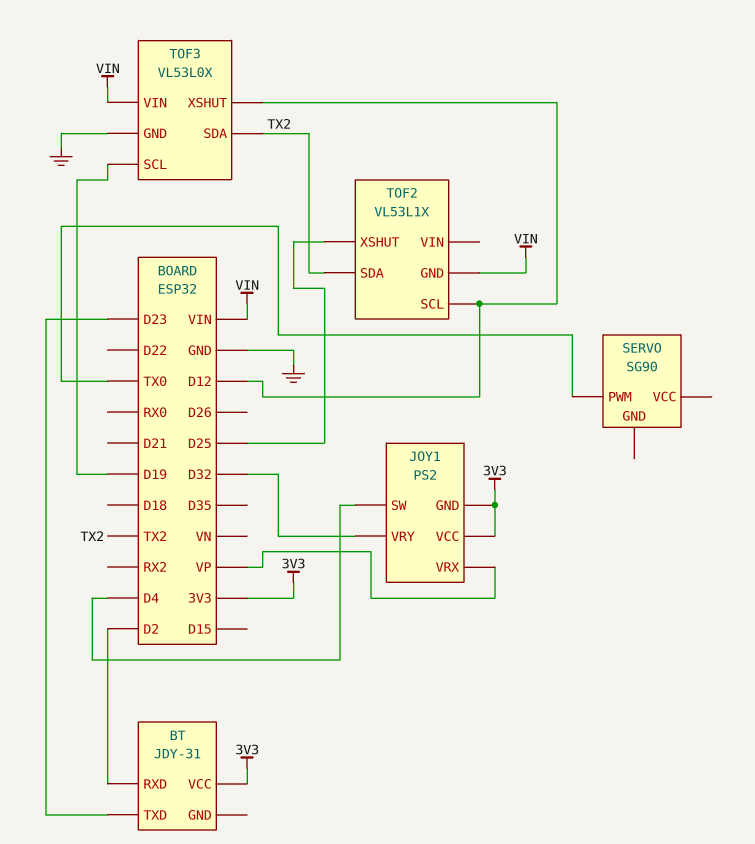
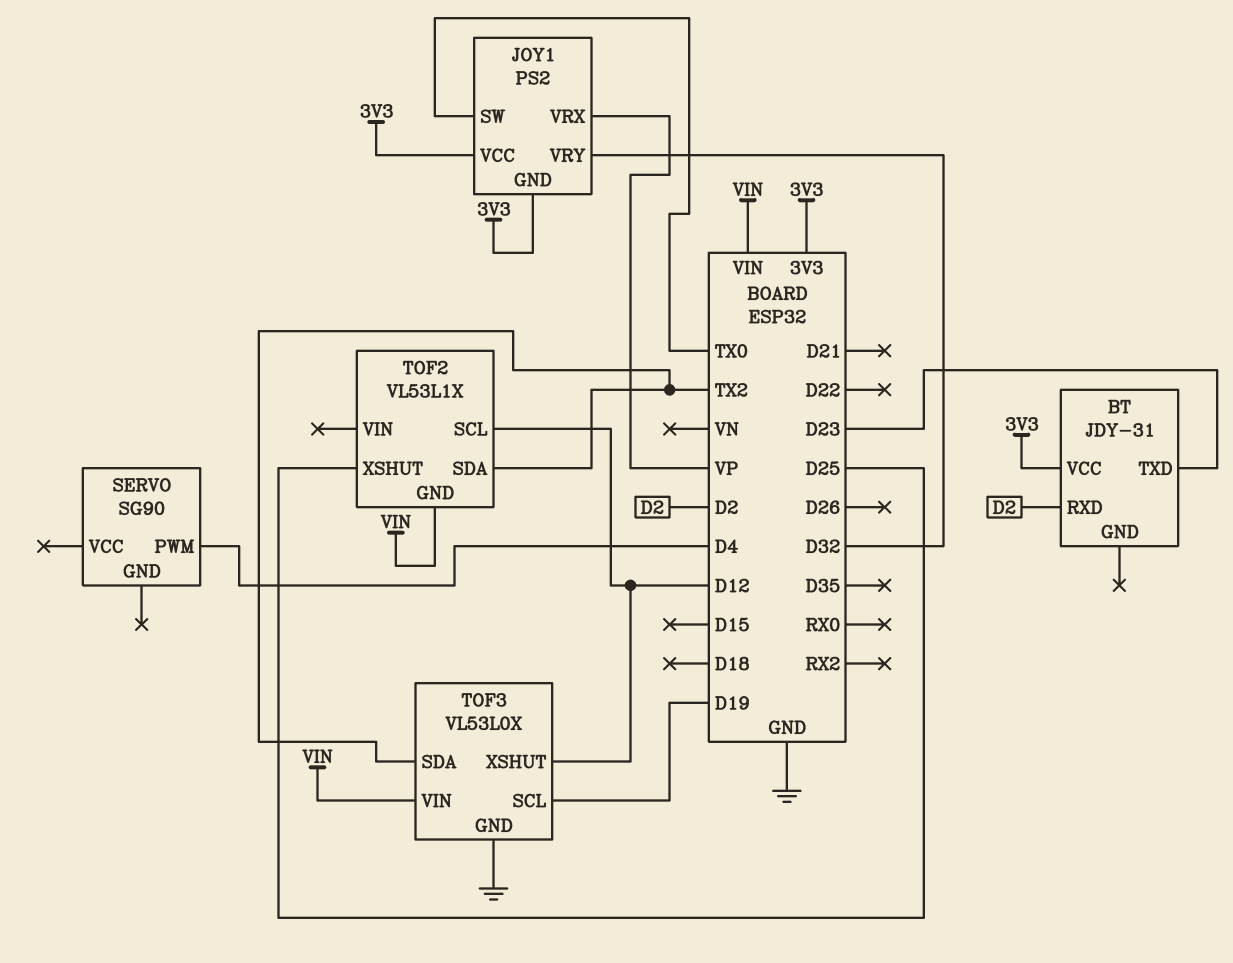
JOY1 pin SW: D4 -> TX0
SERVO pin PWM: TX0 -> D4

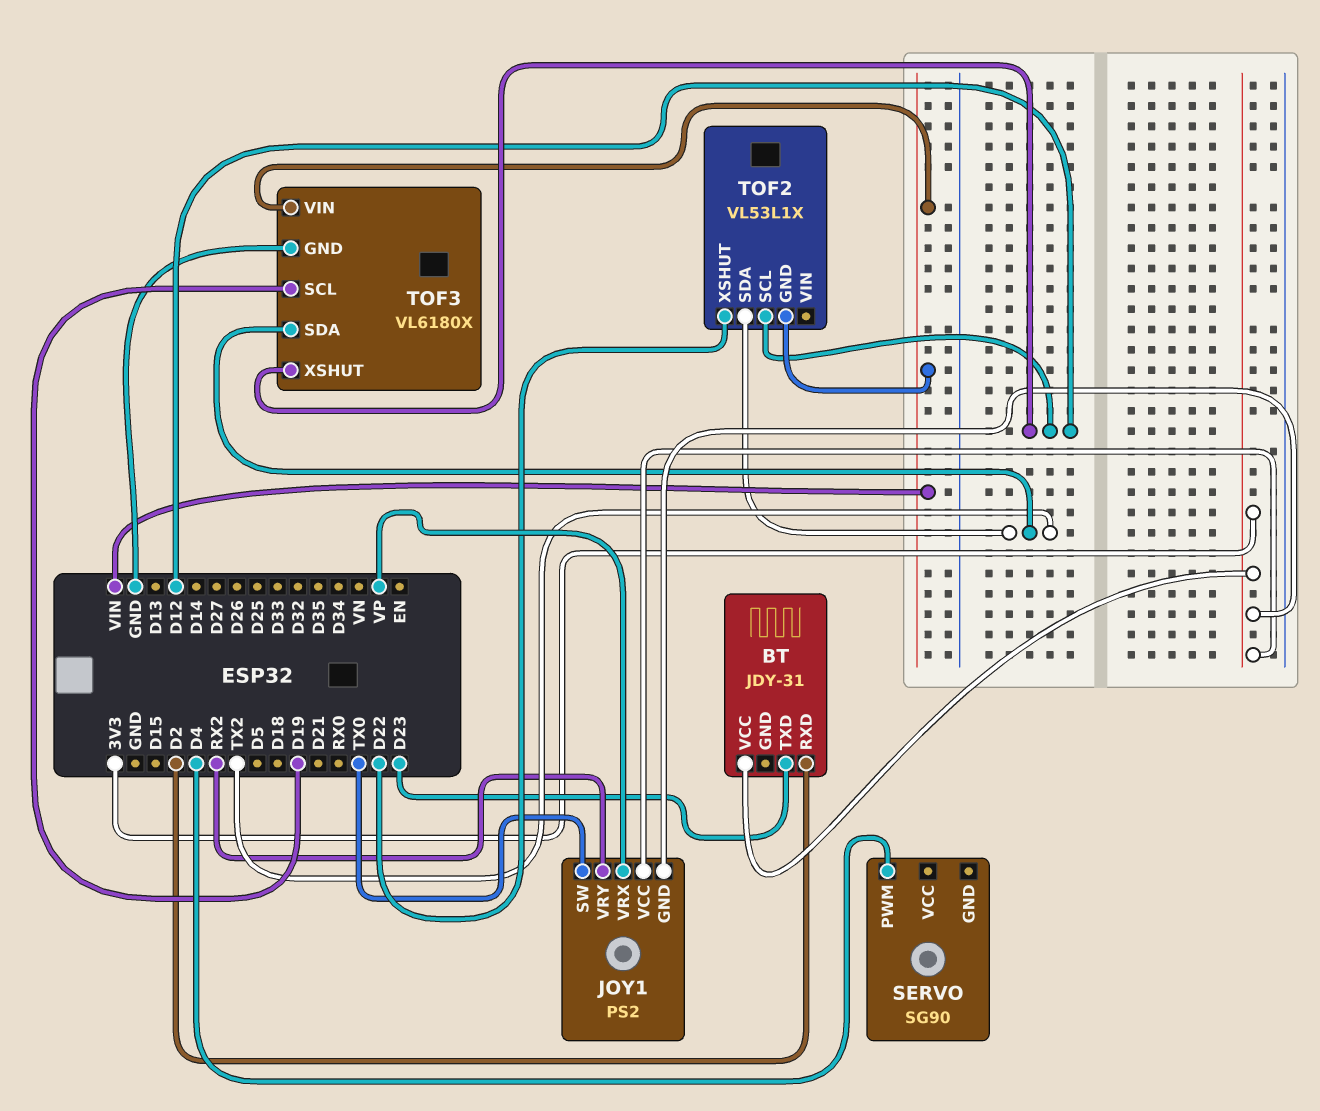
JOY1 pin VRY: D32 -> RX2
TOF2 pin XSHUT: D25 -> D22
TOF3: VL53L0X -> VL6180X

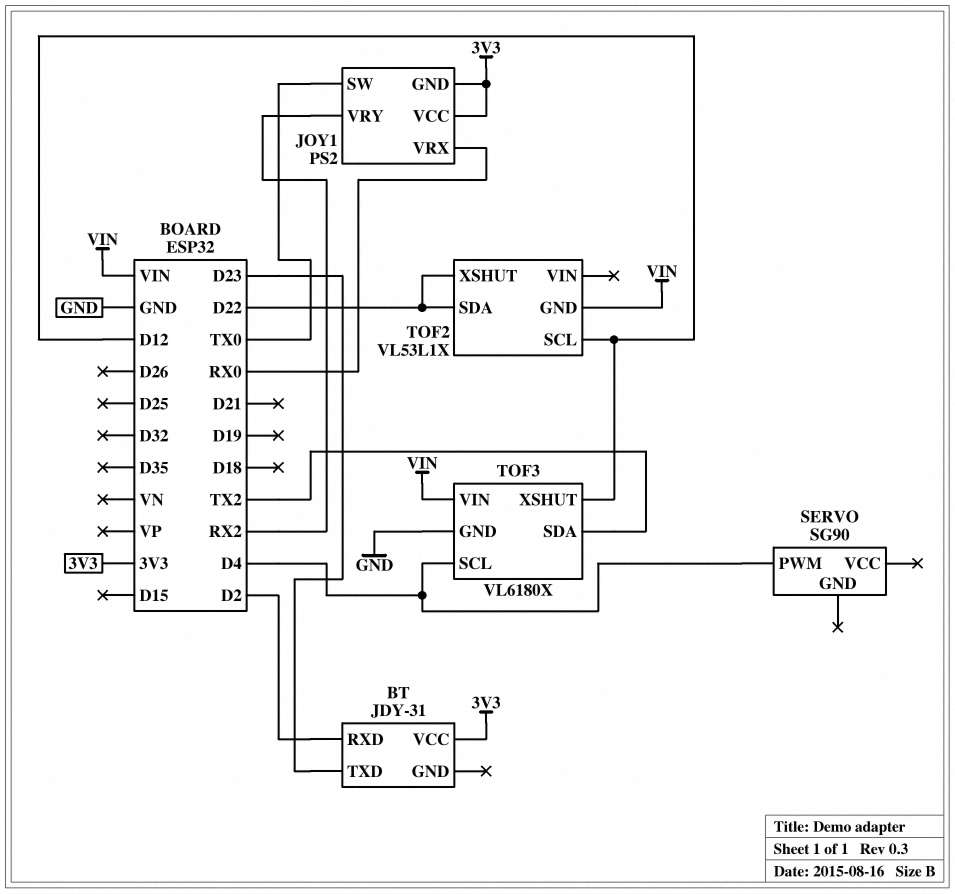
JOY1 pin VRX: VP -> RX0
TOF2 pin SDA: TX2 -> D22
TOF3 pin SCL: D19 -> D4

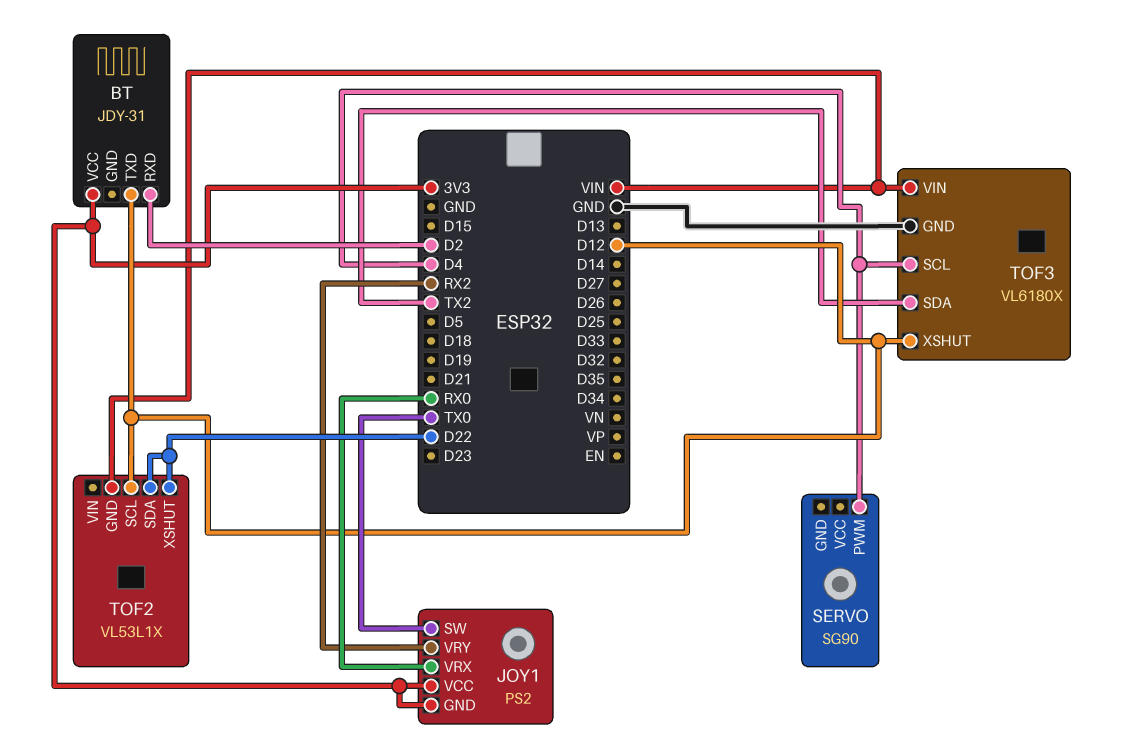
BT pin TXD: D23 -> D12

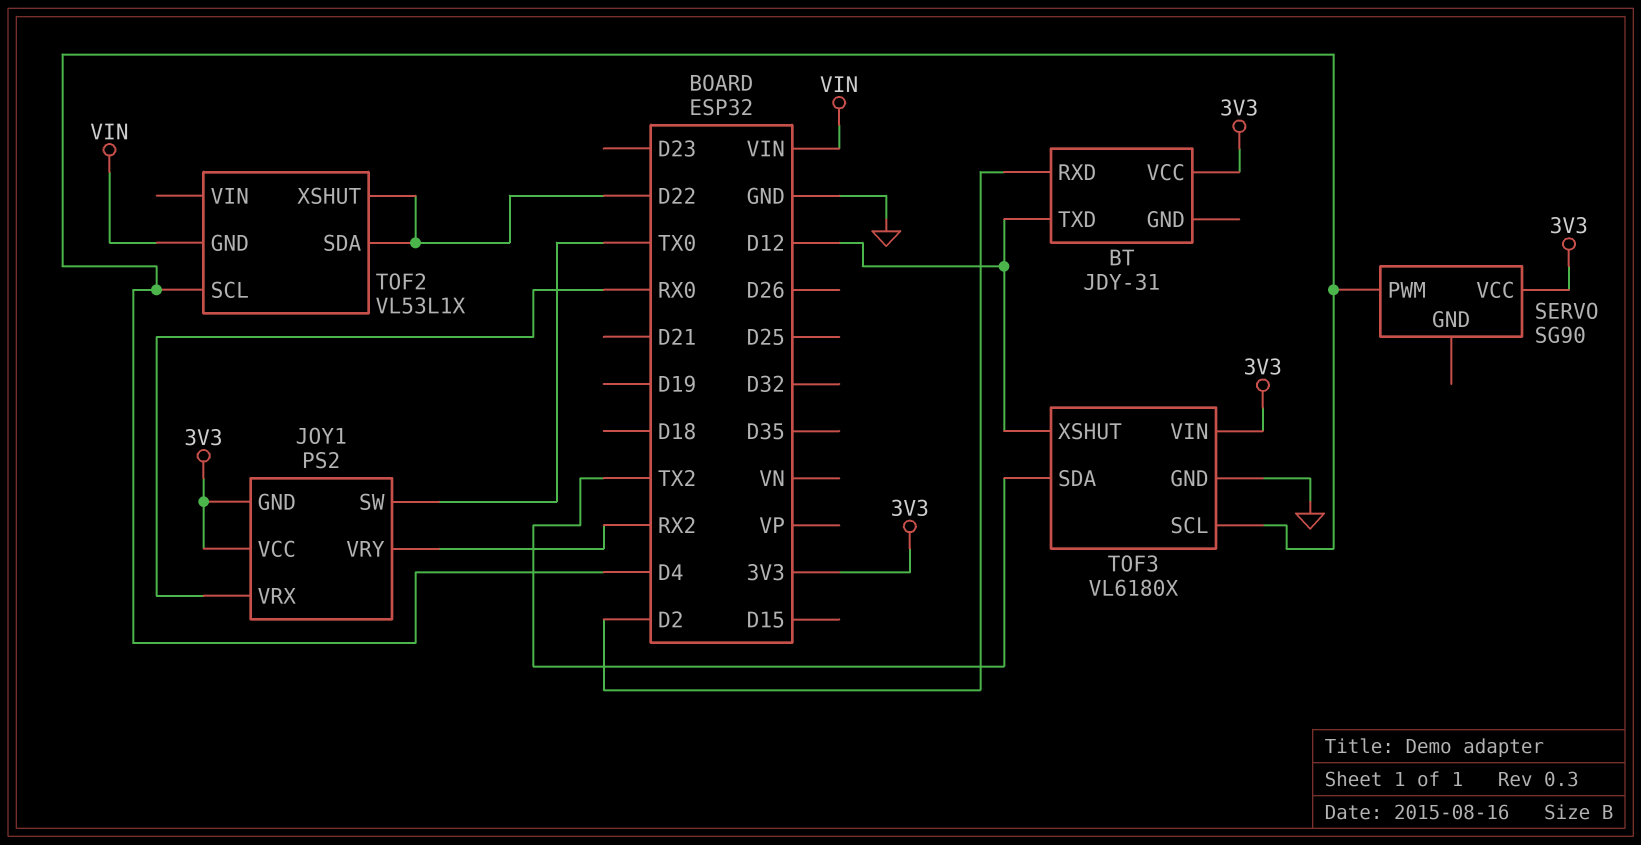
SERVO pin VCC: none -> 3V3
TOF2 pin SCL: D12 -> D4
TOF3 pin VIN: VIN -> 3V3

